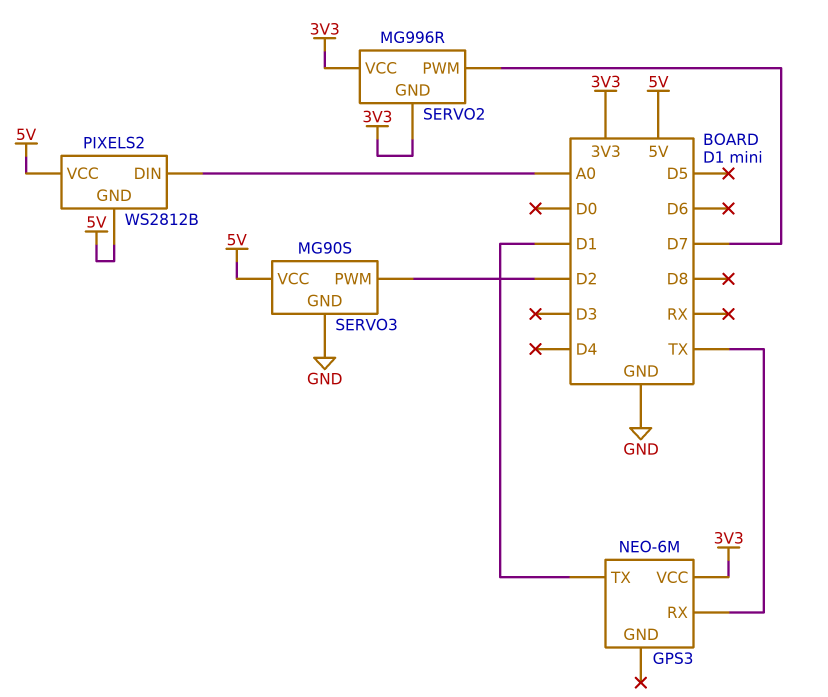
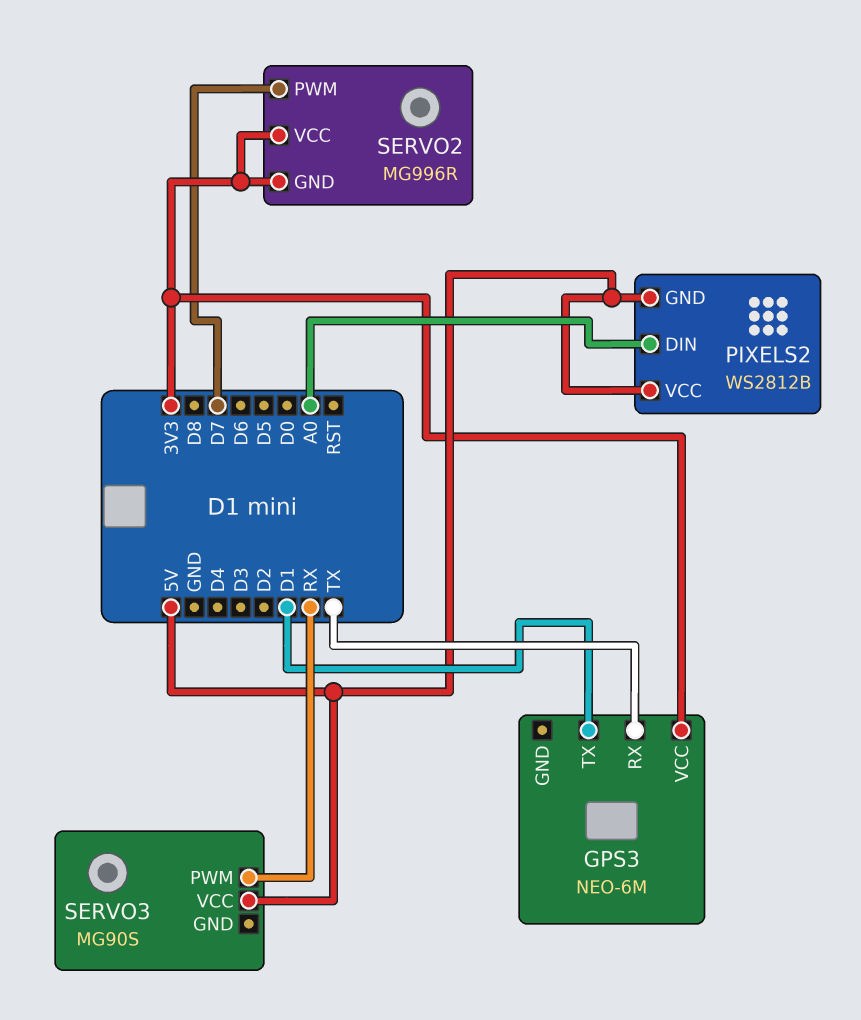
SERVO3 pin GND: GND -> none
SERVO3 pin PWM: D2 -> RX

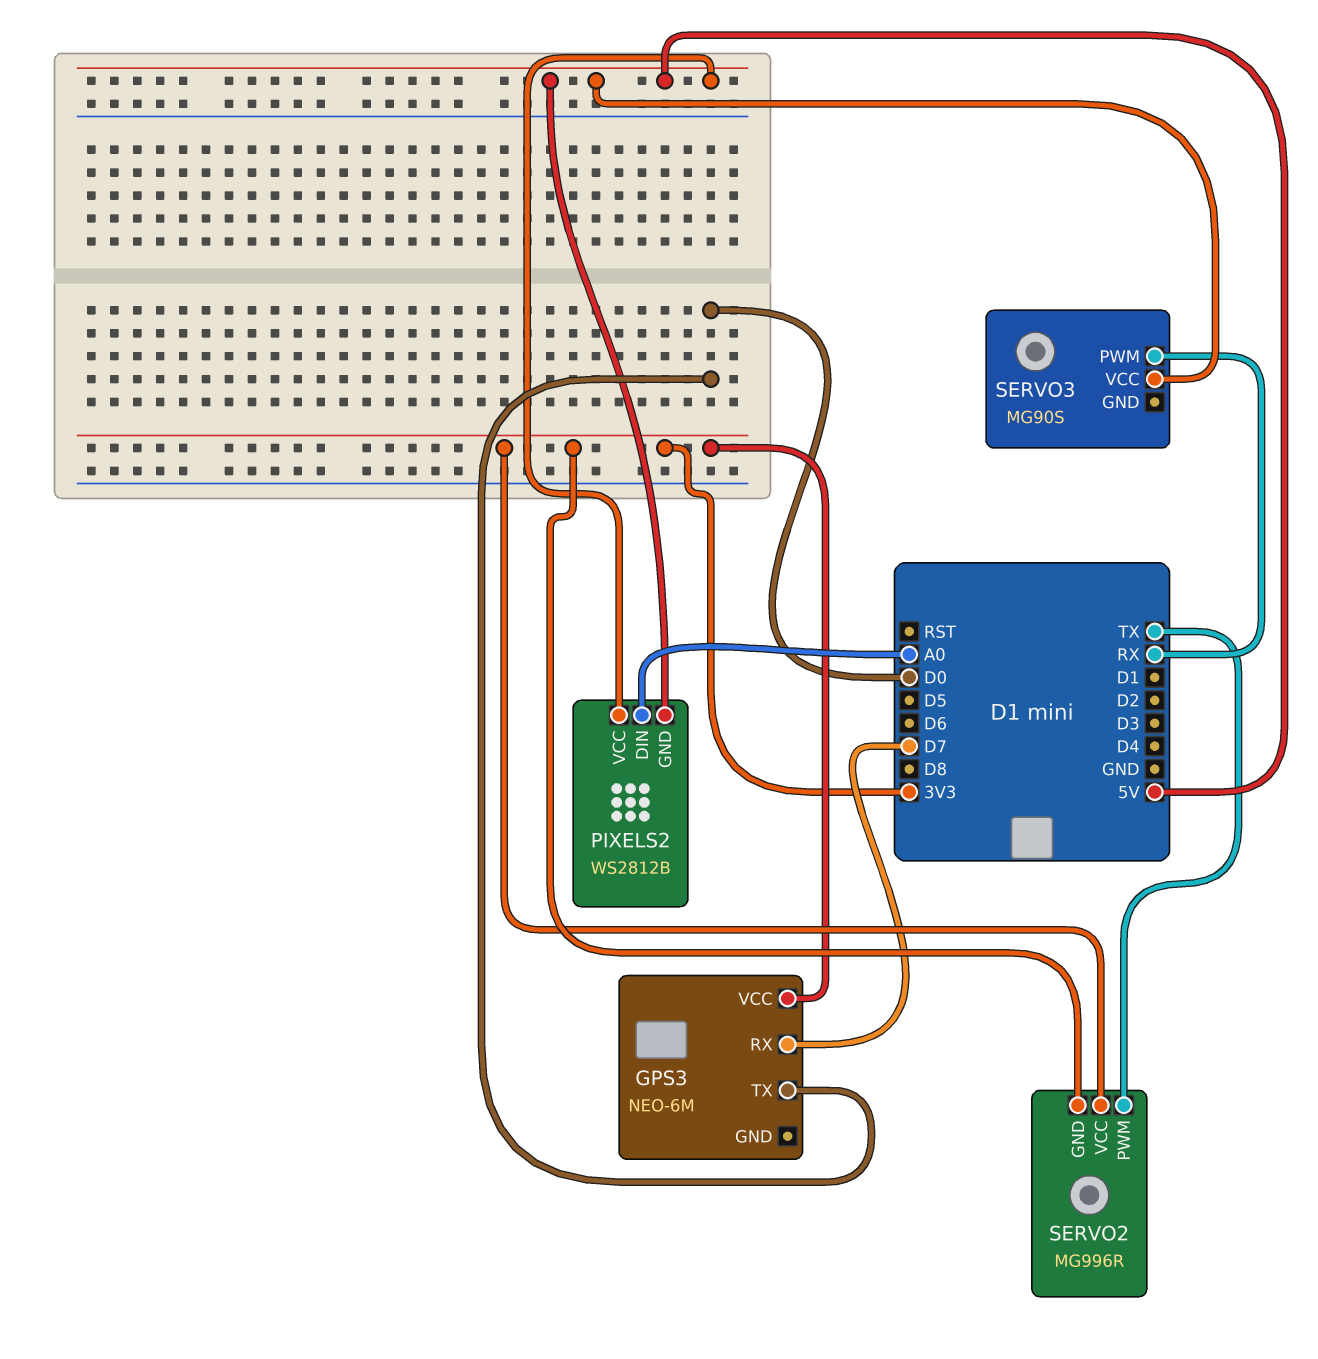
GPS3 pin RX: TX -> D7
GPS3 pin TX: D1 -> D0
SERVO2 pin PWM: D7 -> TX

